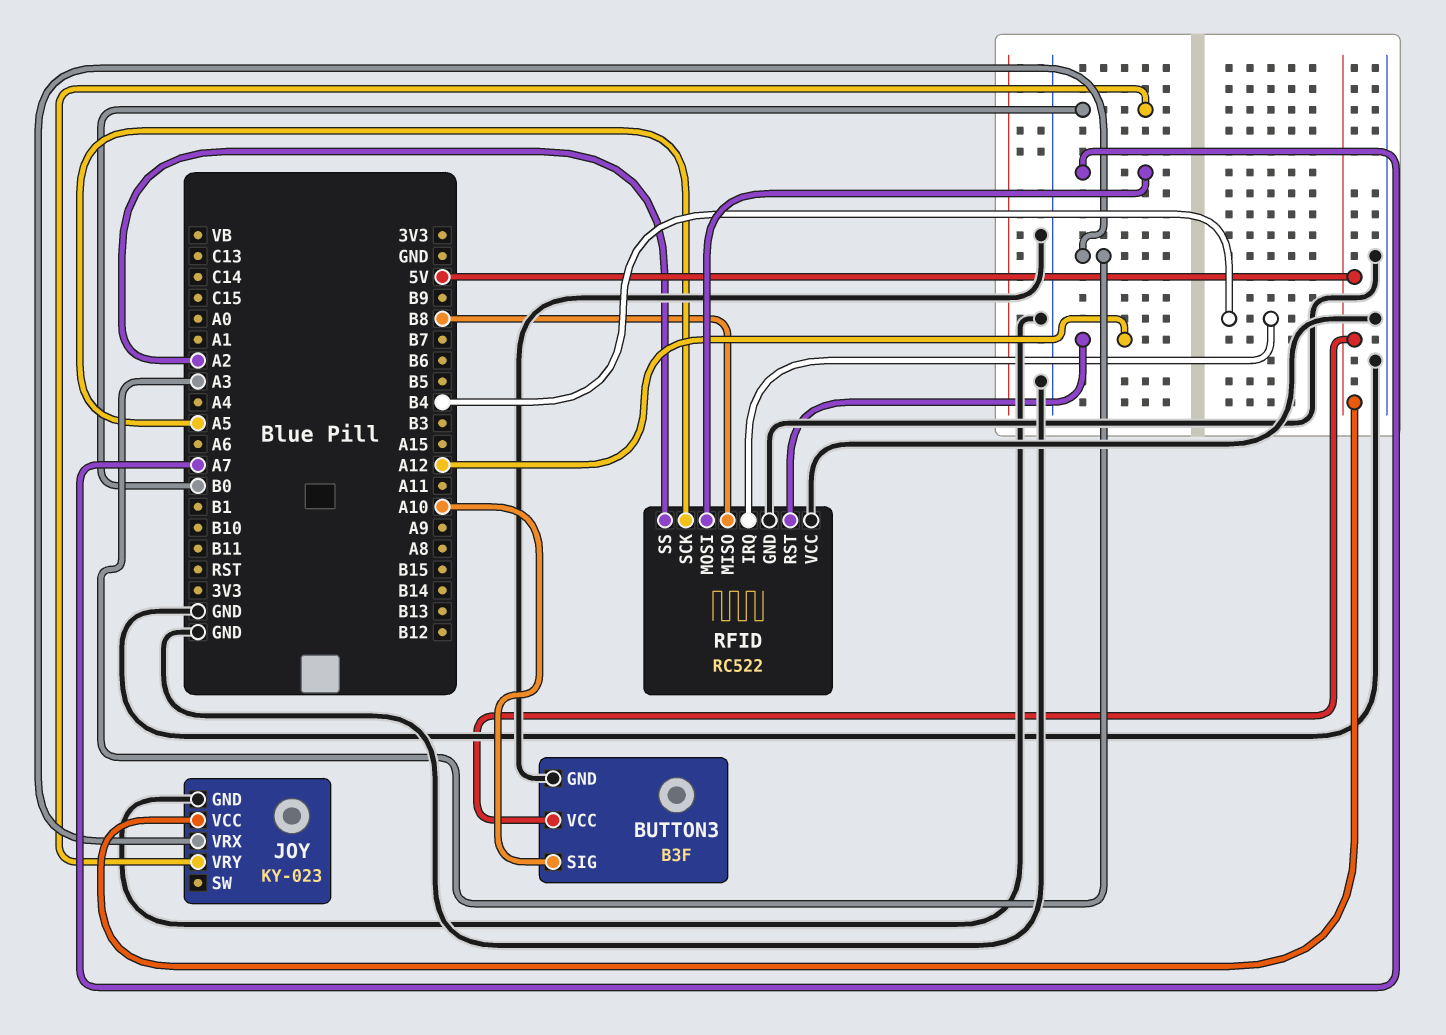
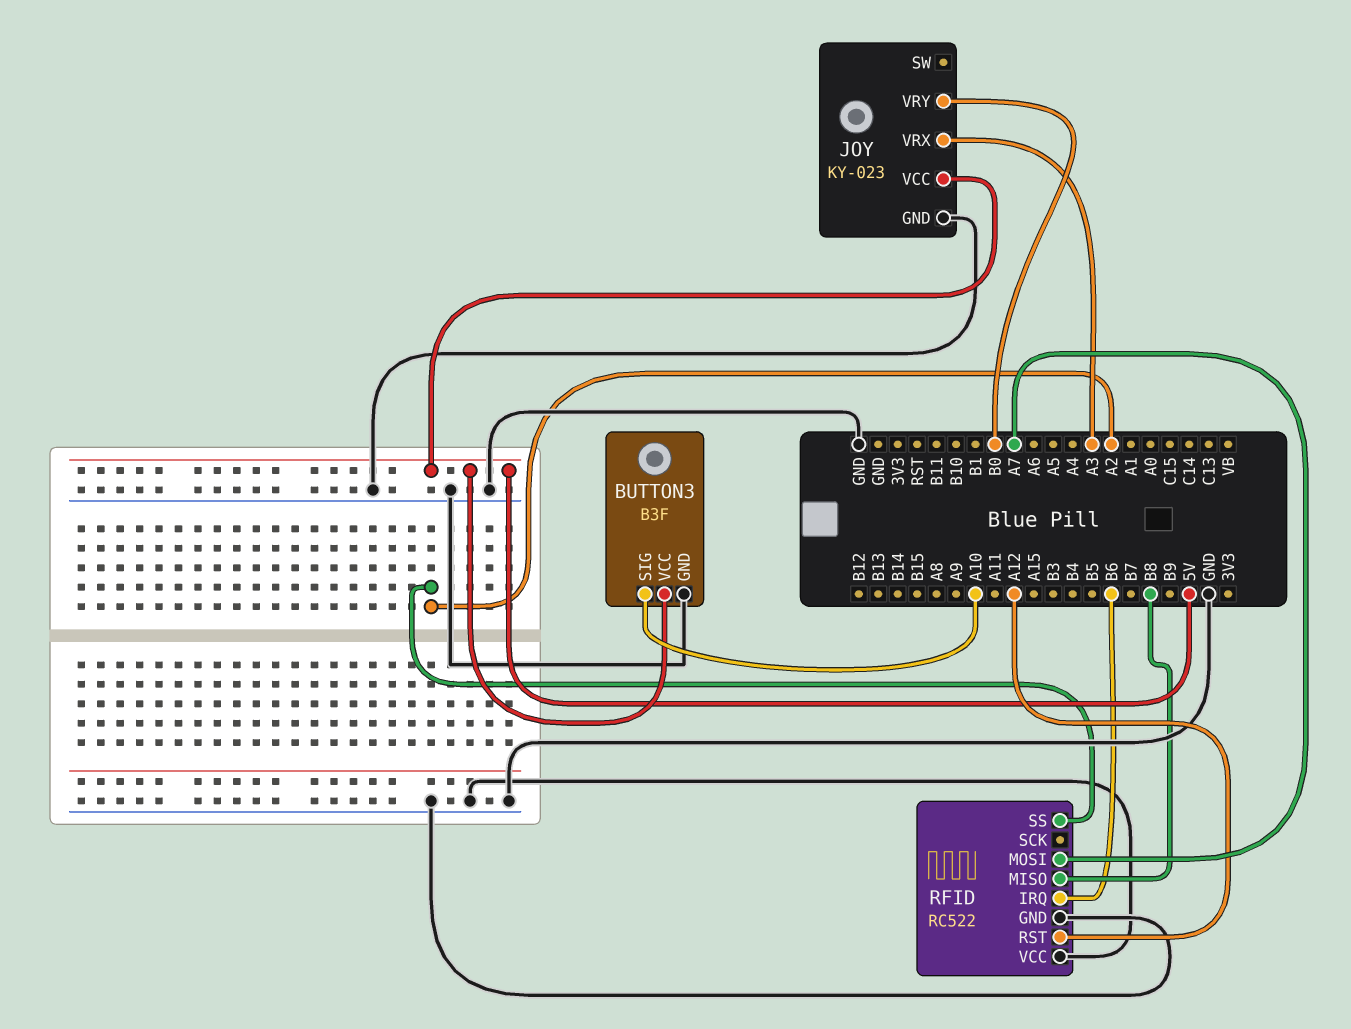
RFID pin IRQ: B4 -> B6
RFID pin SCK: A5 -> none

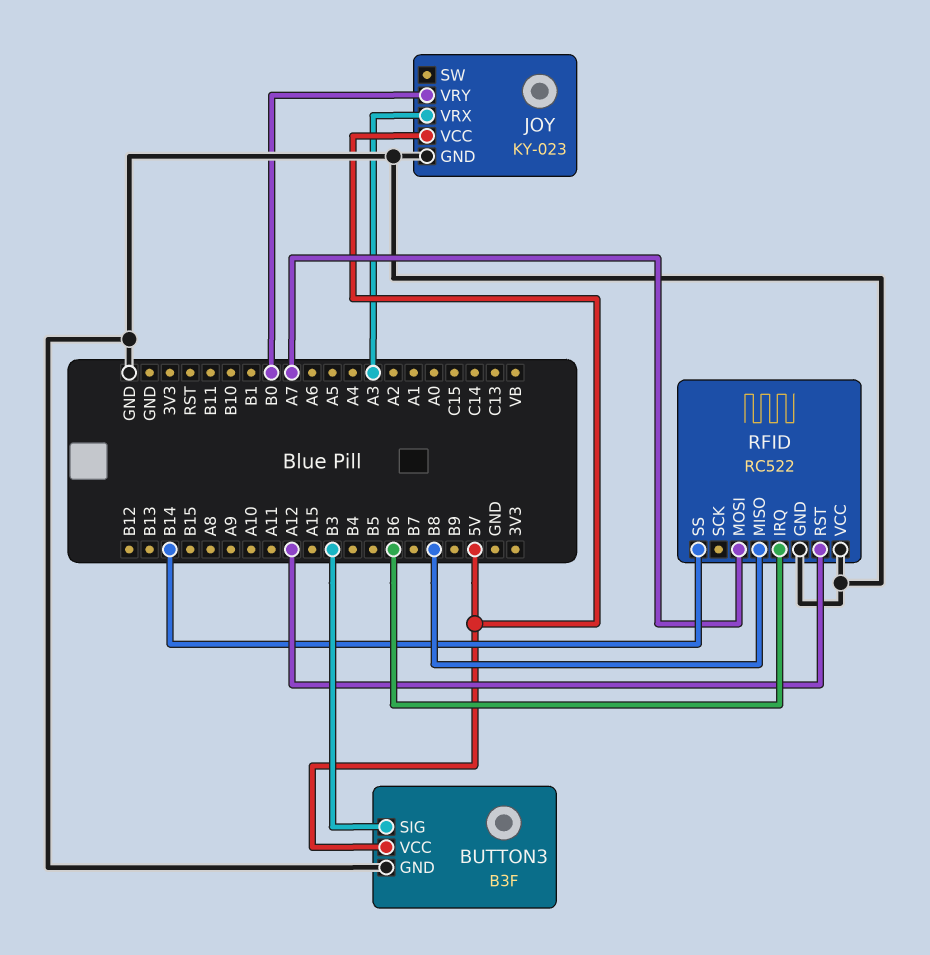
BUTTON3 pin SIG: A10 -> B3
RFID pin SS: A2 -> B14

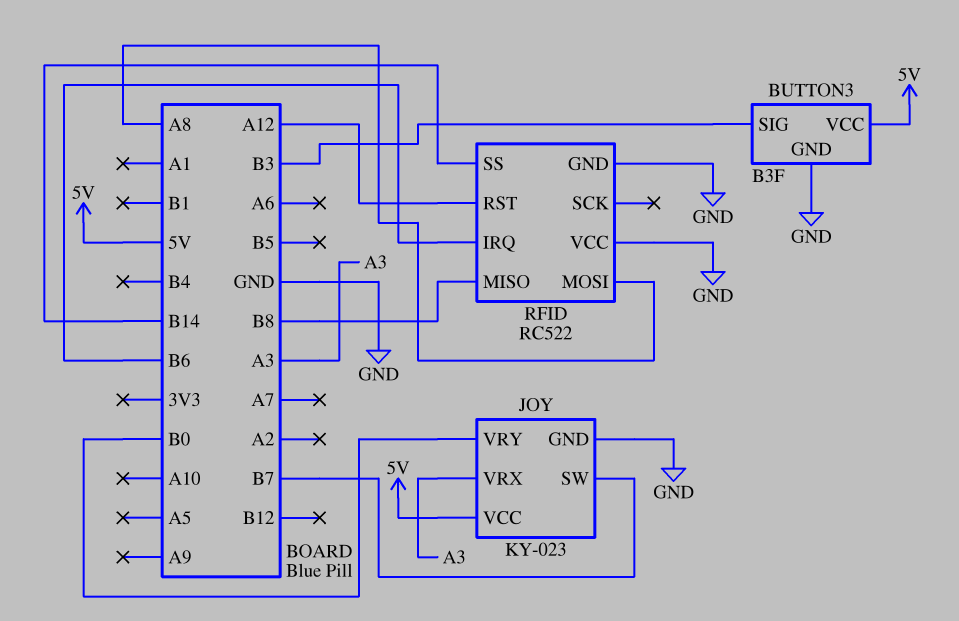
JOY pin SW: none -> B7
RFID pin MOSI: A7 -> A8

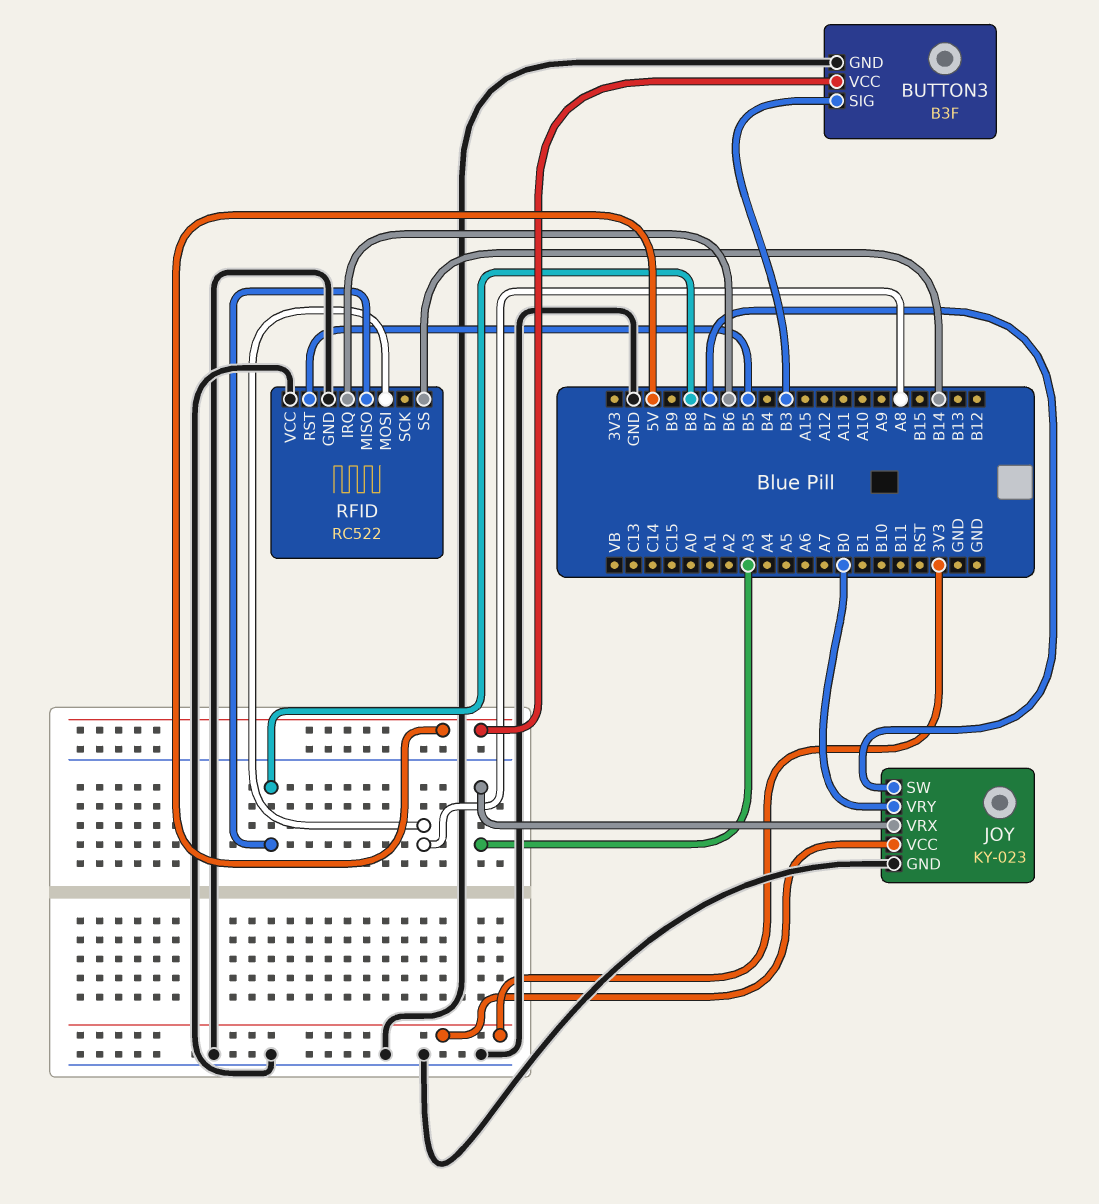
JOY pin VCC: 5V -> 3V3
RFID pin RST: A12 -> B5

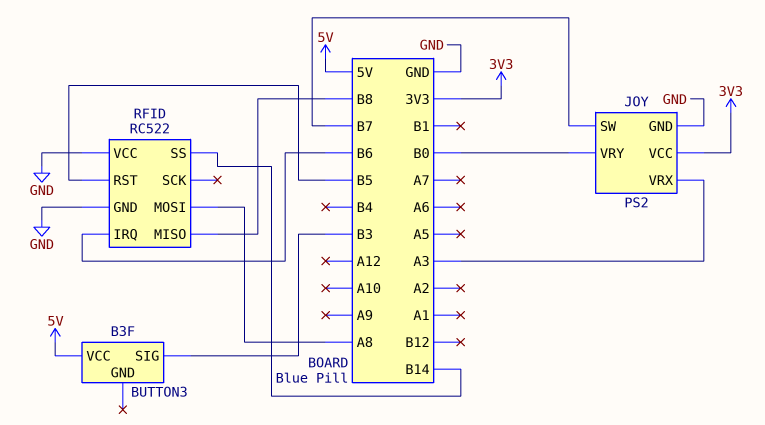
BUTTON3 pin GND: GND -> none
JOY: KY-023 -> PS2

